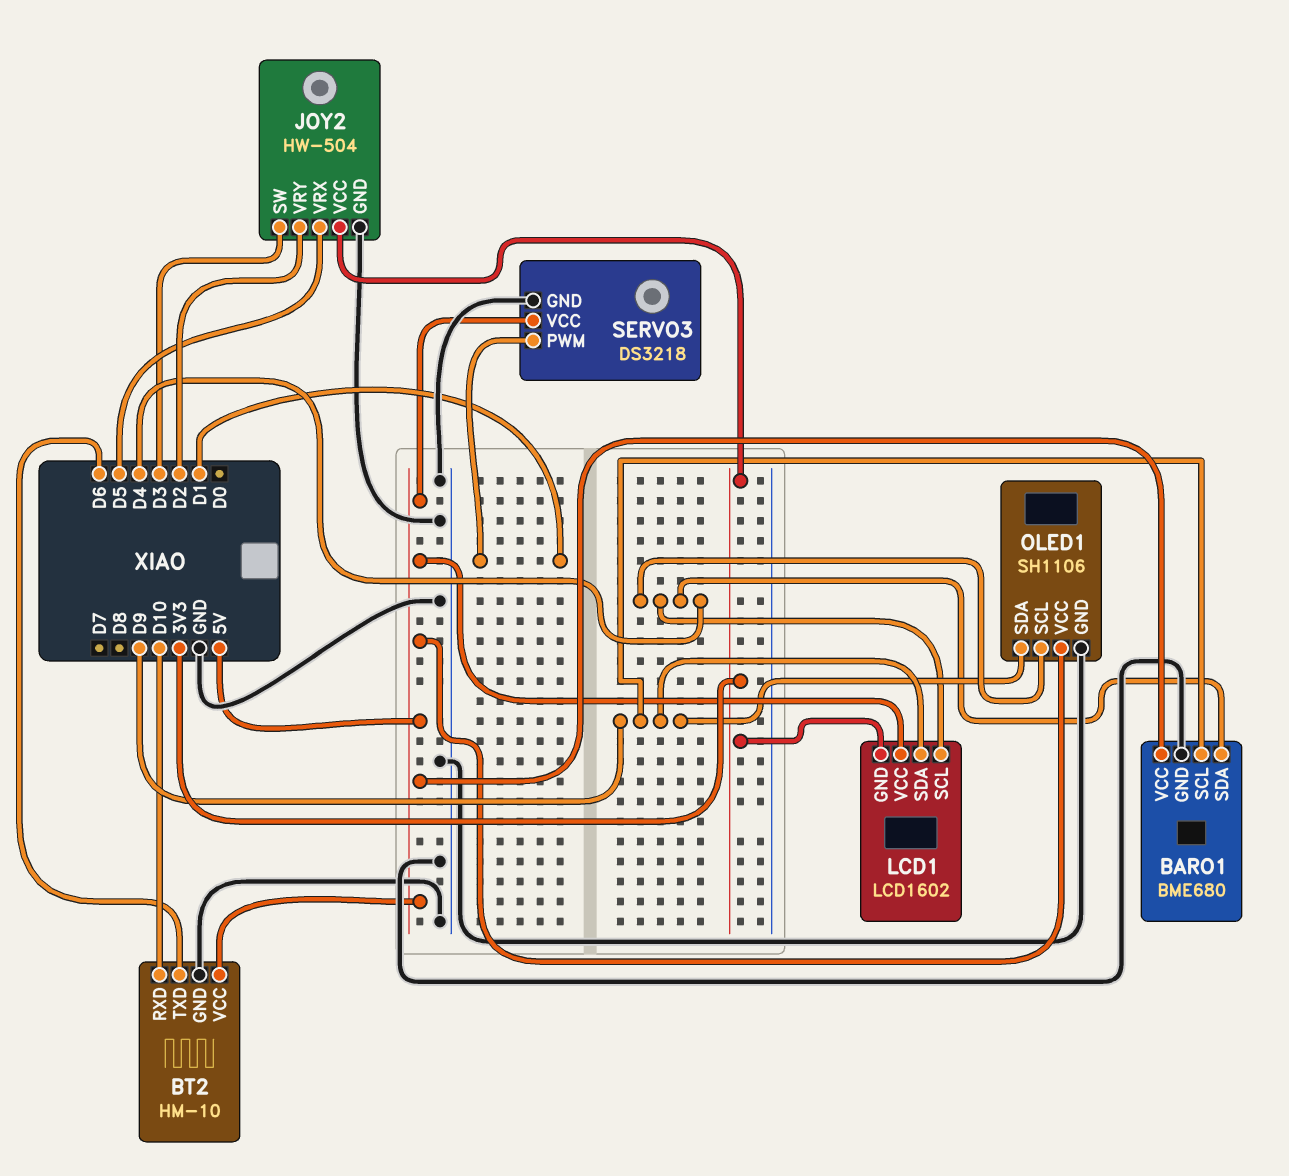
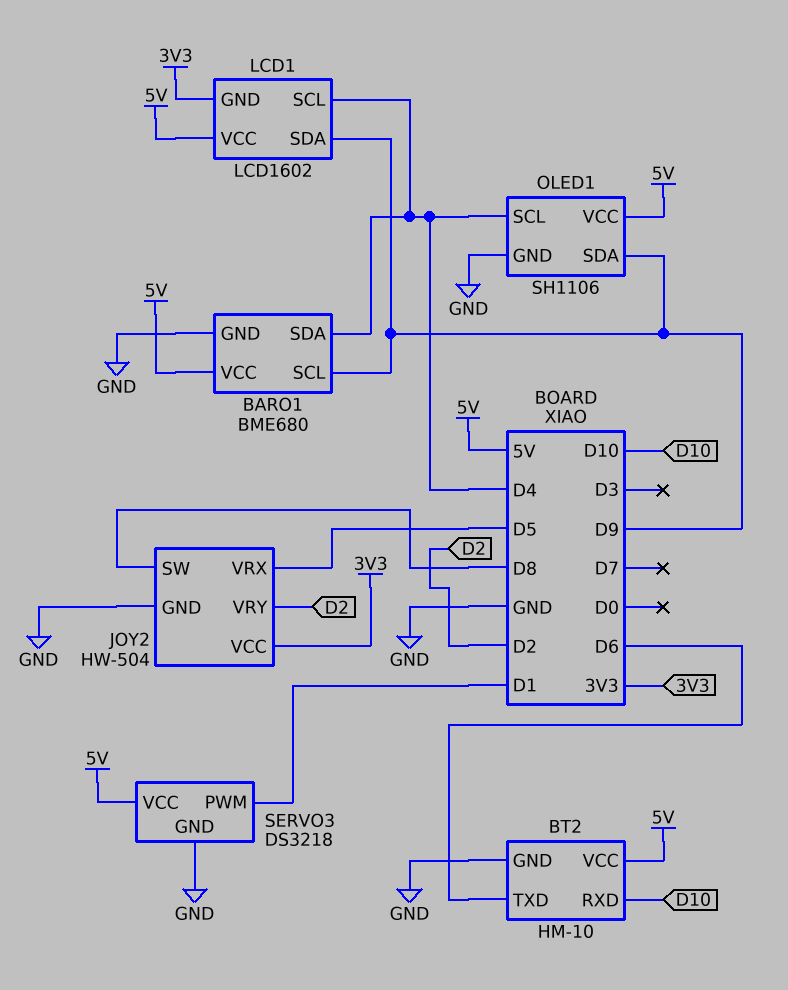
JOY2 pin SW: D3 -> D8

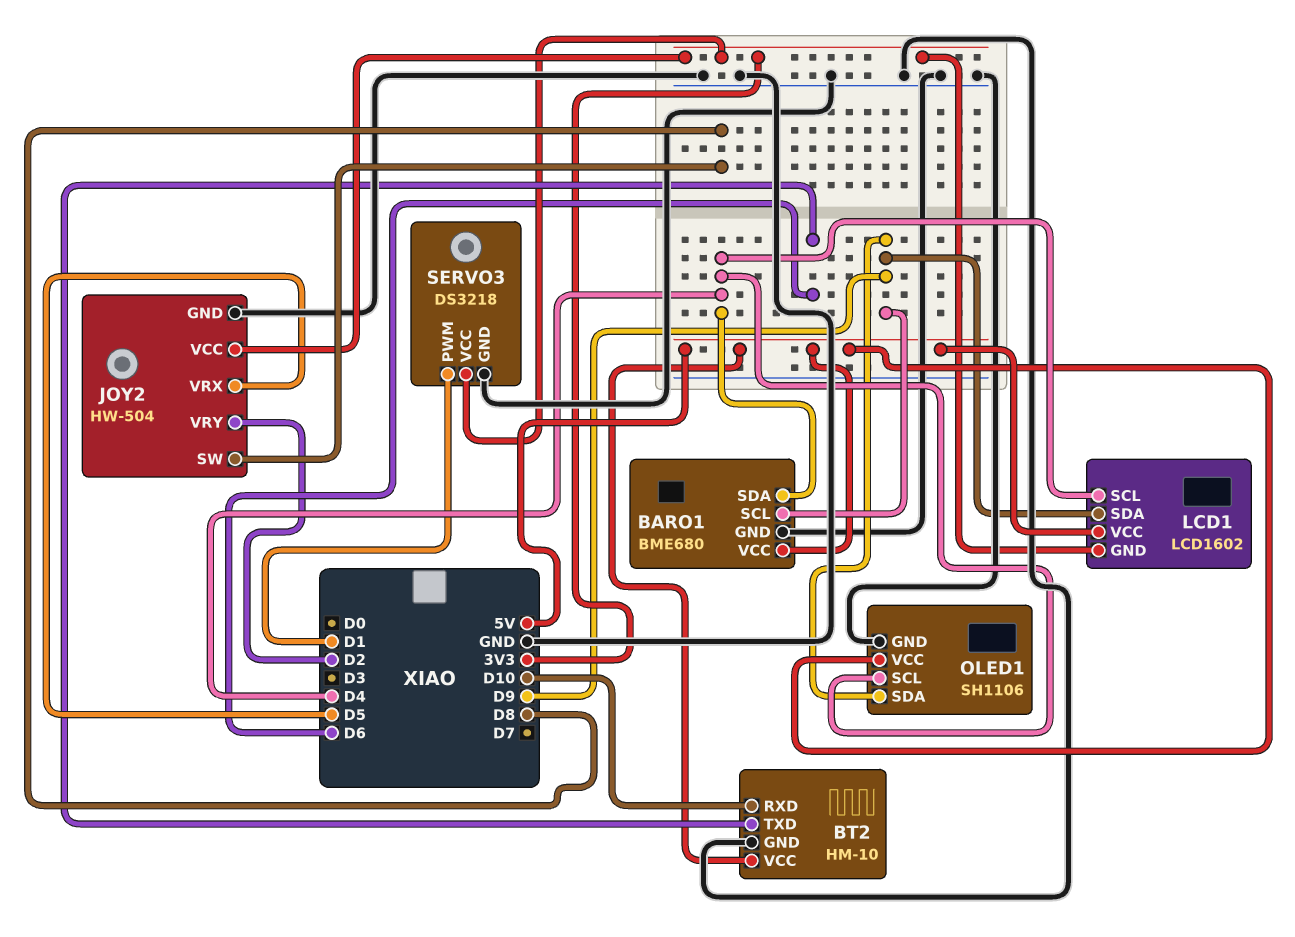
SERVO3 pin VCC: 5V -> 3V3

